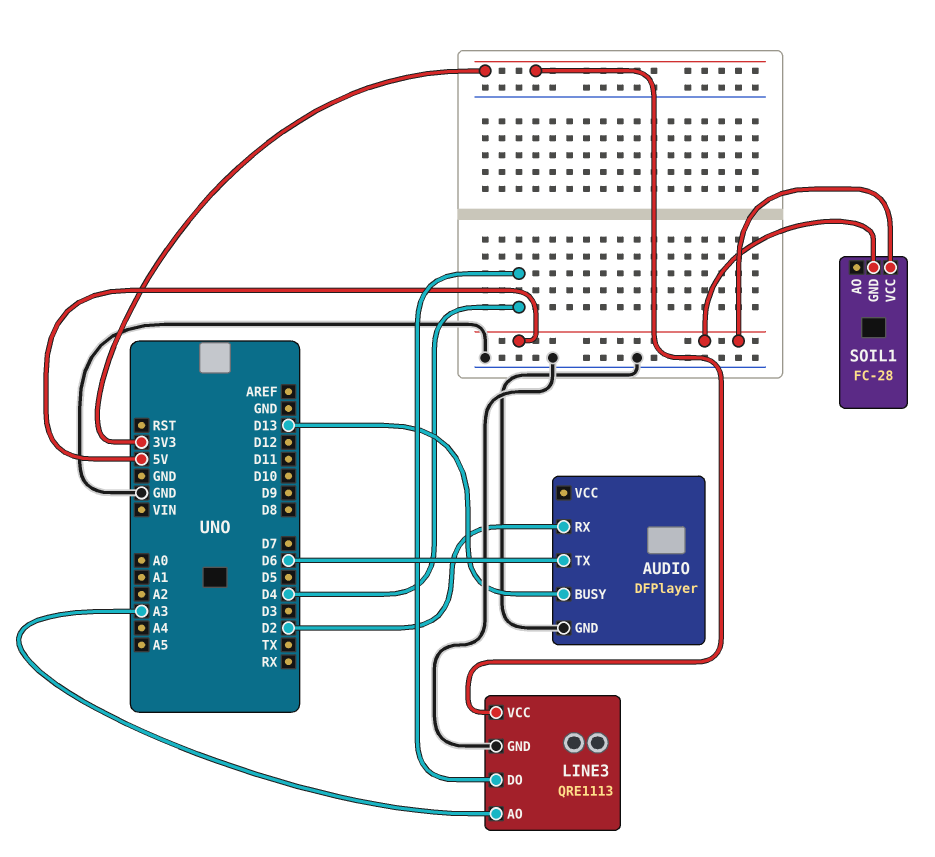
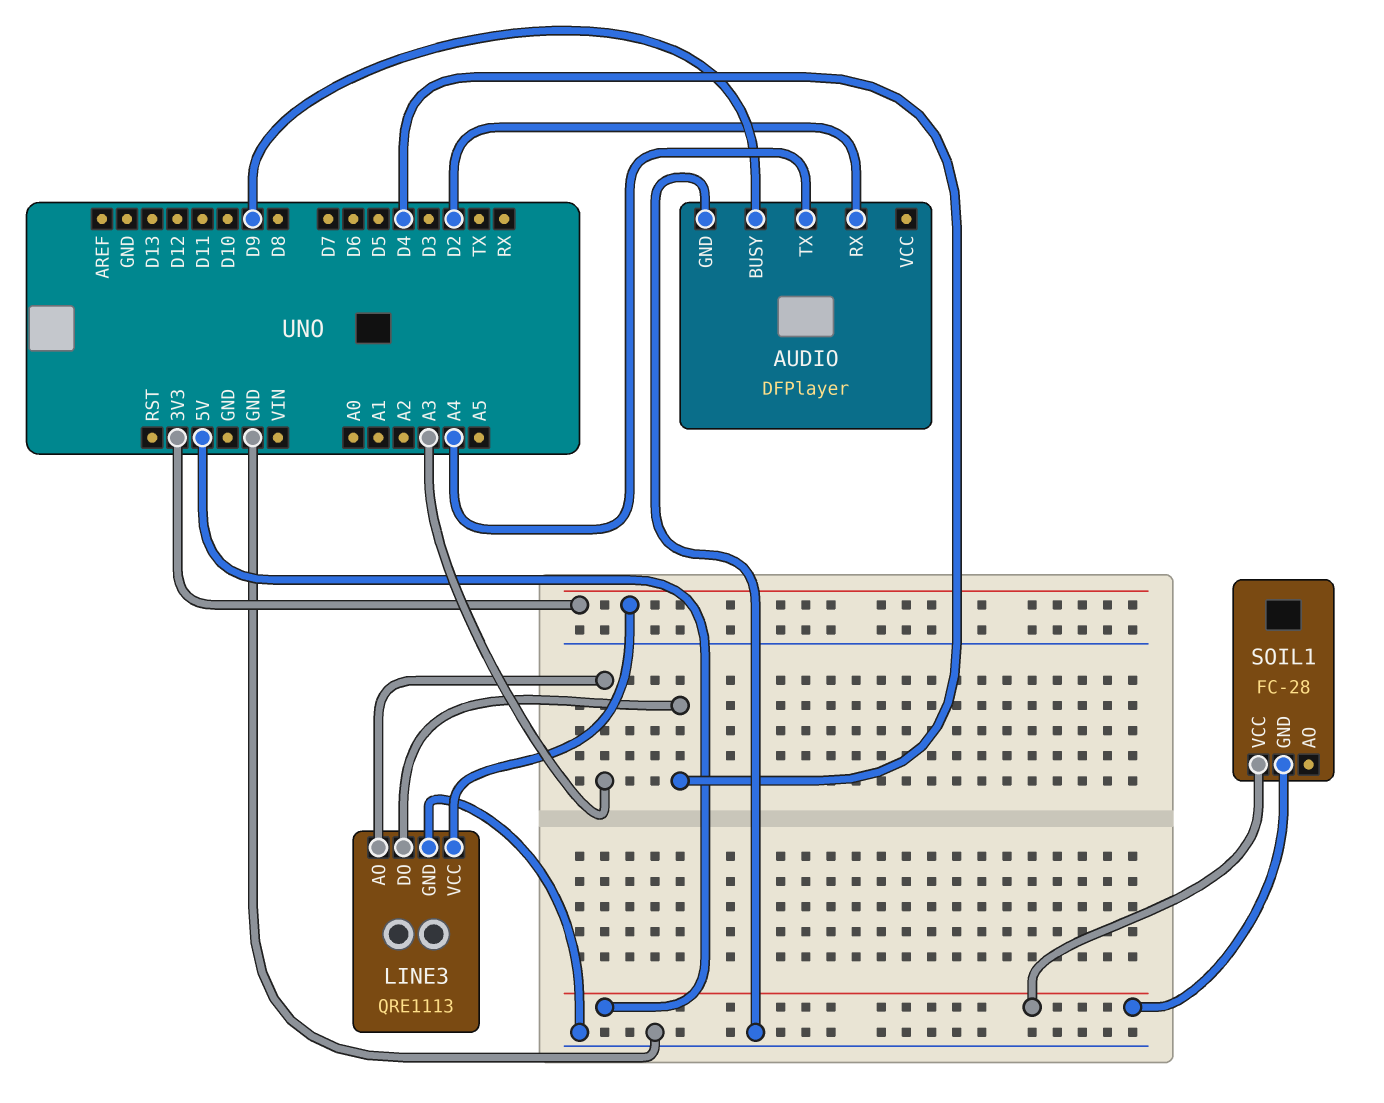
AUDIO pin BUSY: D13 -> D9
AUDIO pin TX: D6 -> A4

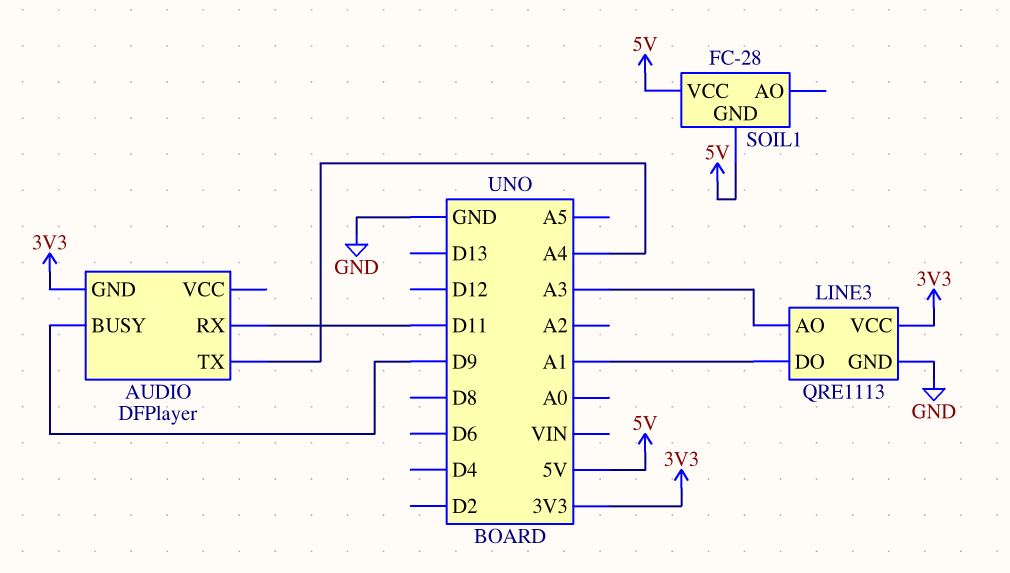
AUDIO pin GND: GND -> 3V3
AUDIO pin RX: D2 -> D11
LINE3 pin DO: D4 -> A1

